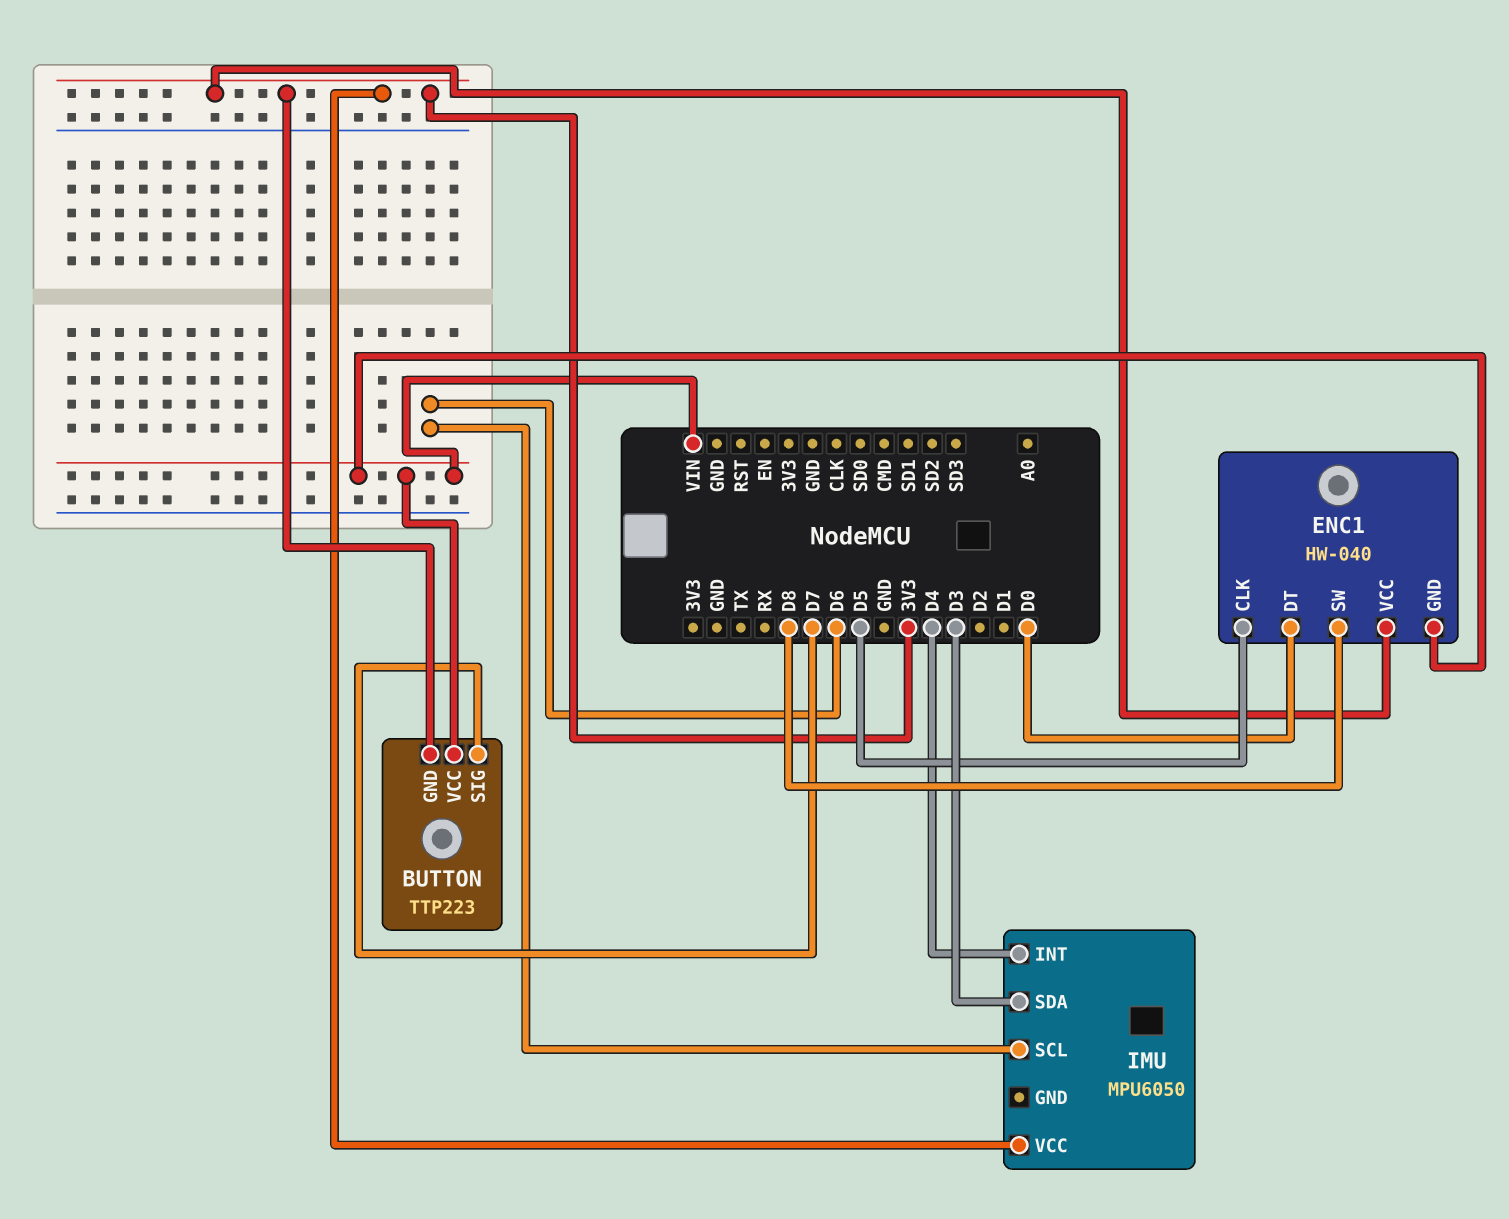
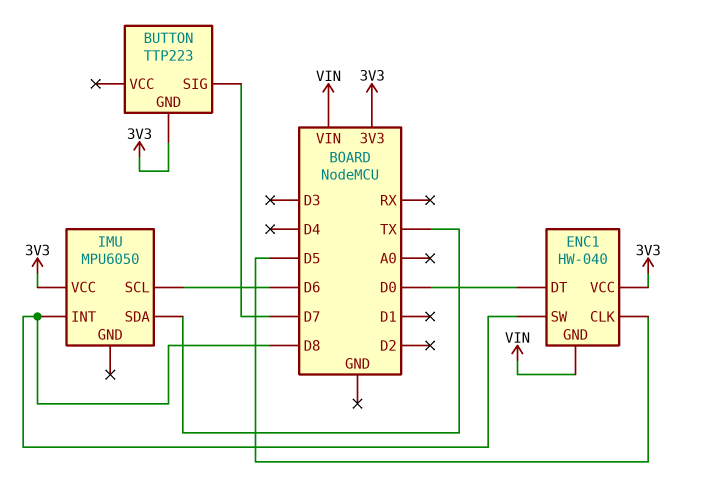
BUTTON pin VCC: VIN -> none
IMU pin INT: D4 -> D8
IMU pin SDA: D3 -> TX

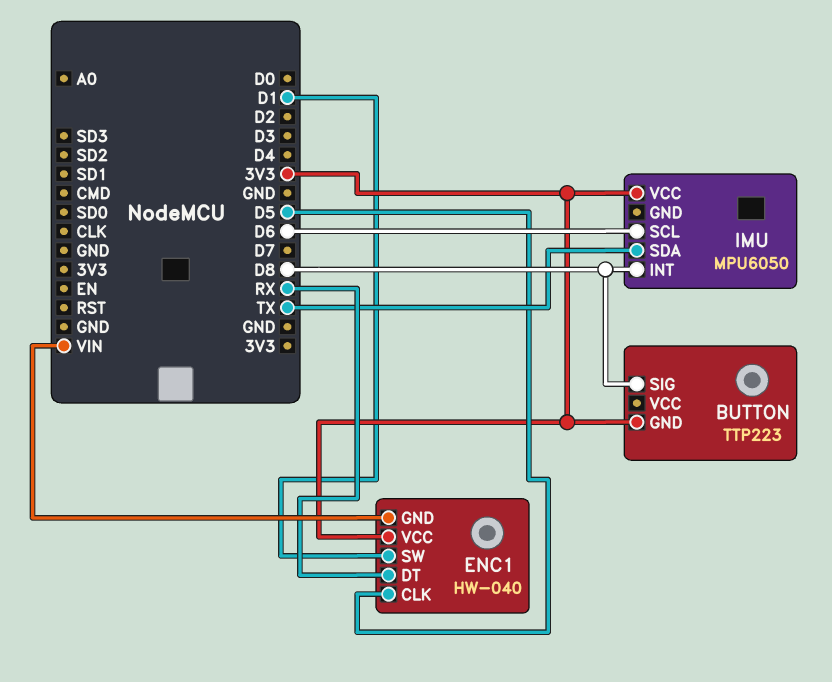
BUTTON pin SIG: D7 -> D8
ENC1 pin DT: D0 -> RX
ENC1 pin SW: D8 -> D1

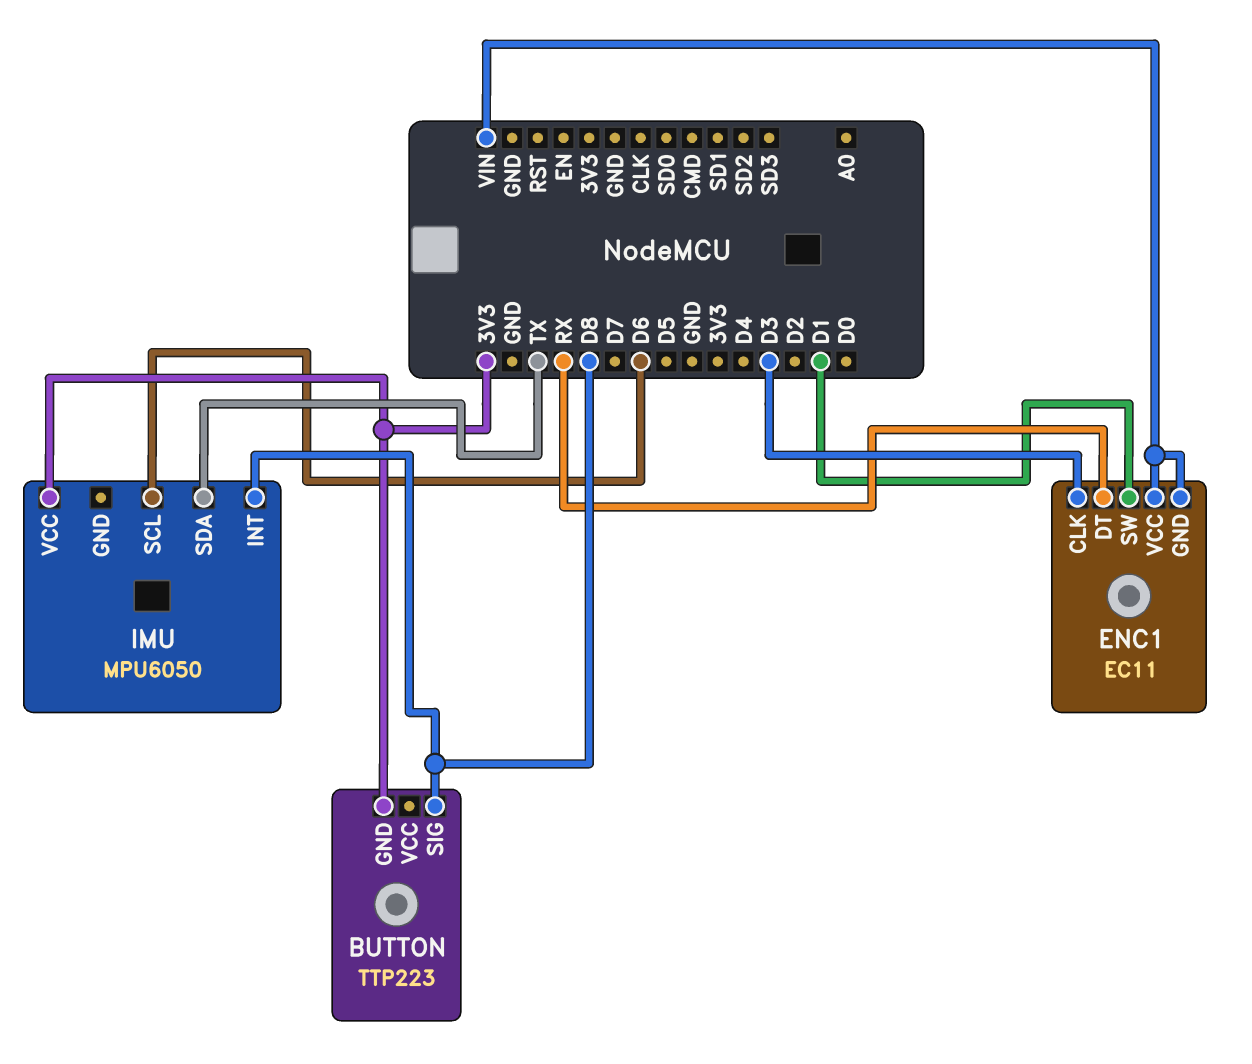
ENC1: HW-040 -> EC11
ENC1 pin CLK: D5 -> D3
ENC1 pin VCC: 3V3 -> VIN

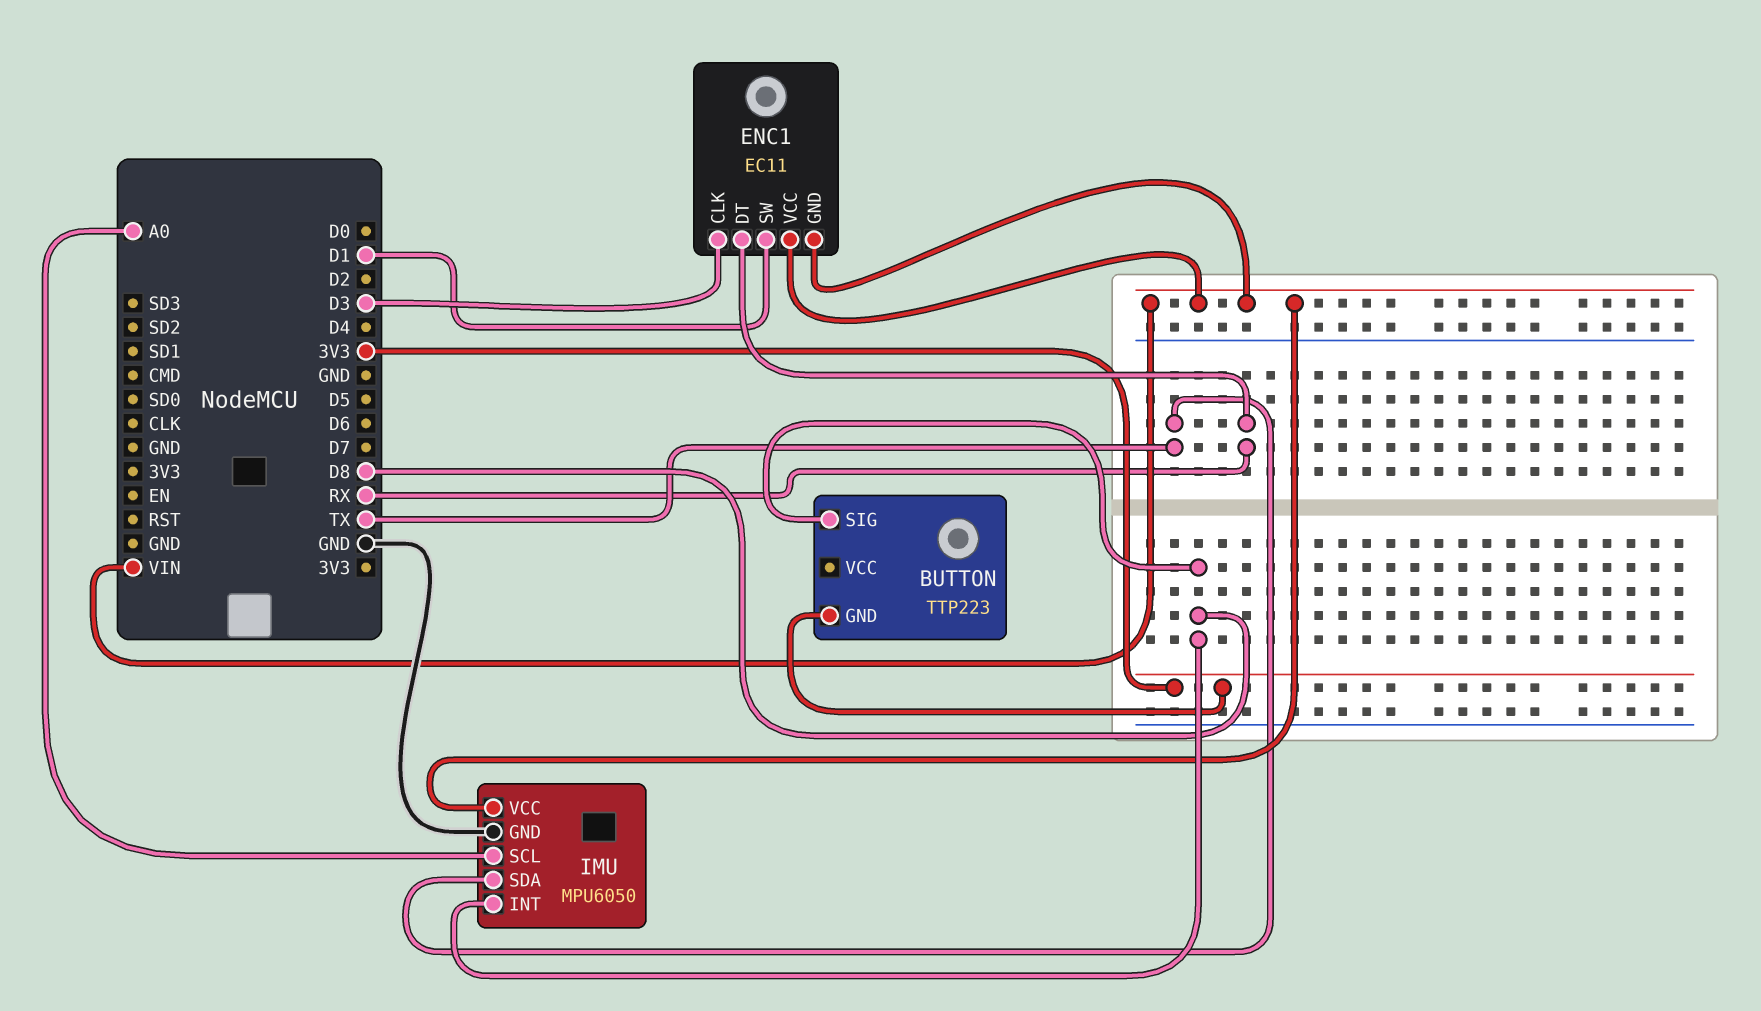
IMU pin GND: none -> GND
IMU pin SCL: D6 -> A0
IMU pin VCC: 3V3 -> VIN

